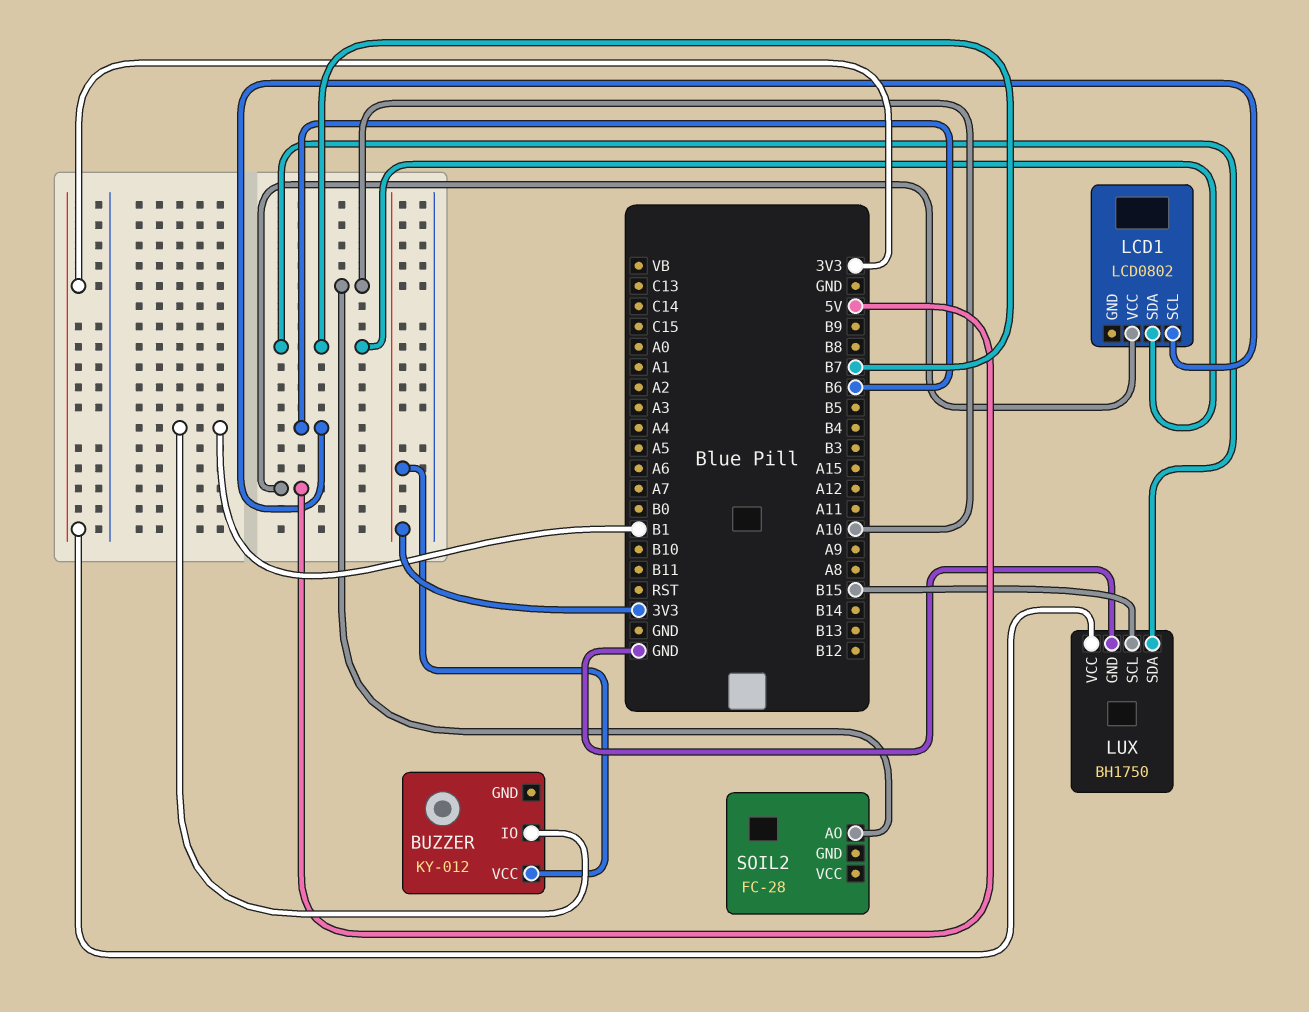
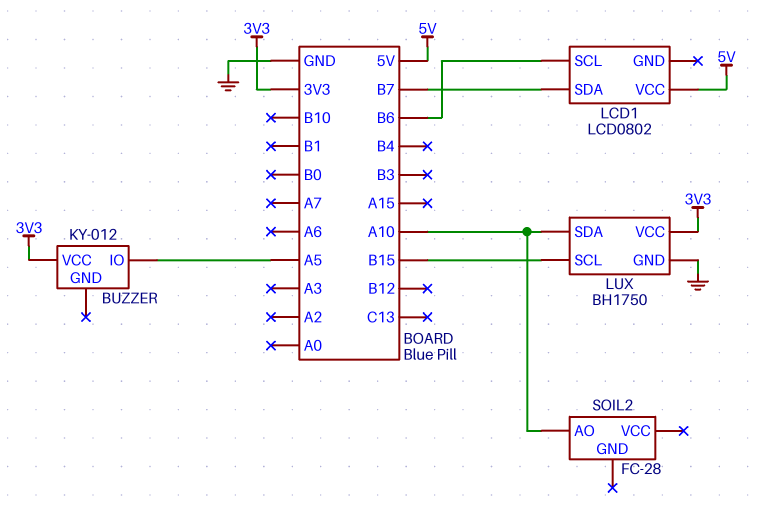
BUZZER pin IO: B1 -> A5
LUX pin SDA: B7 -> A10

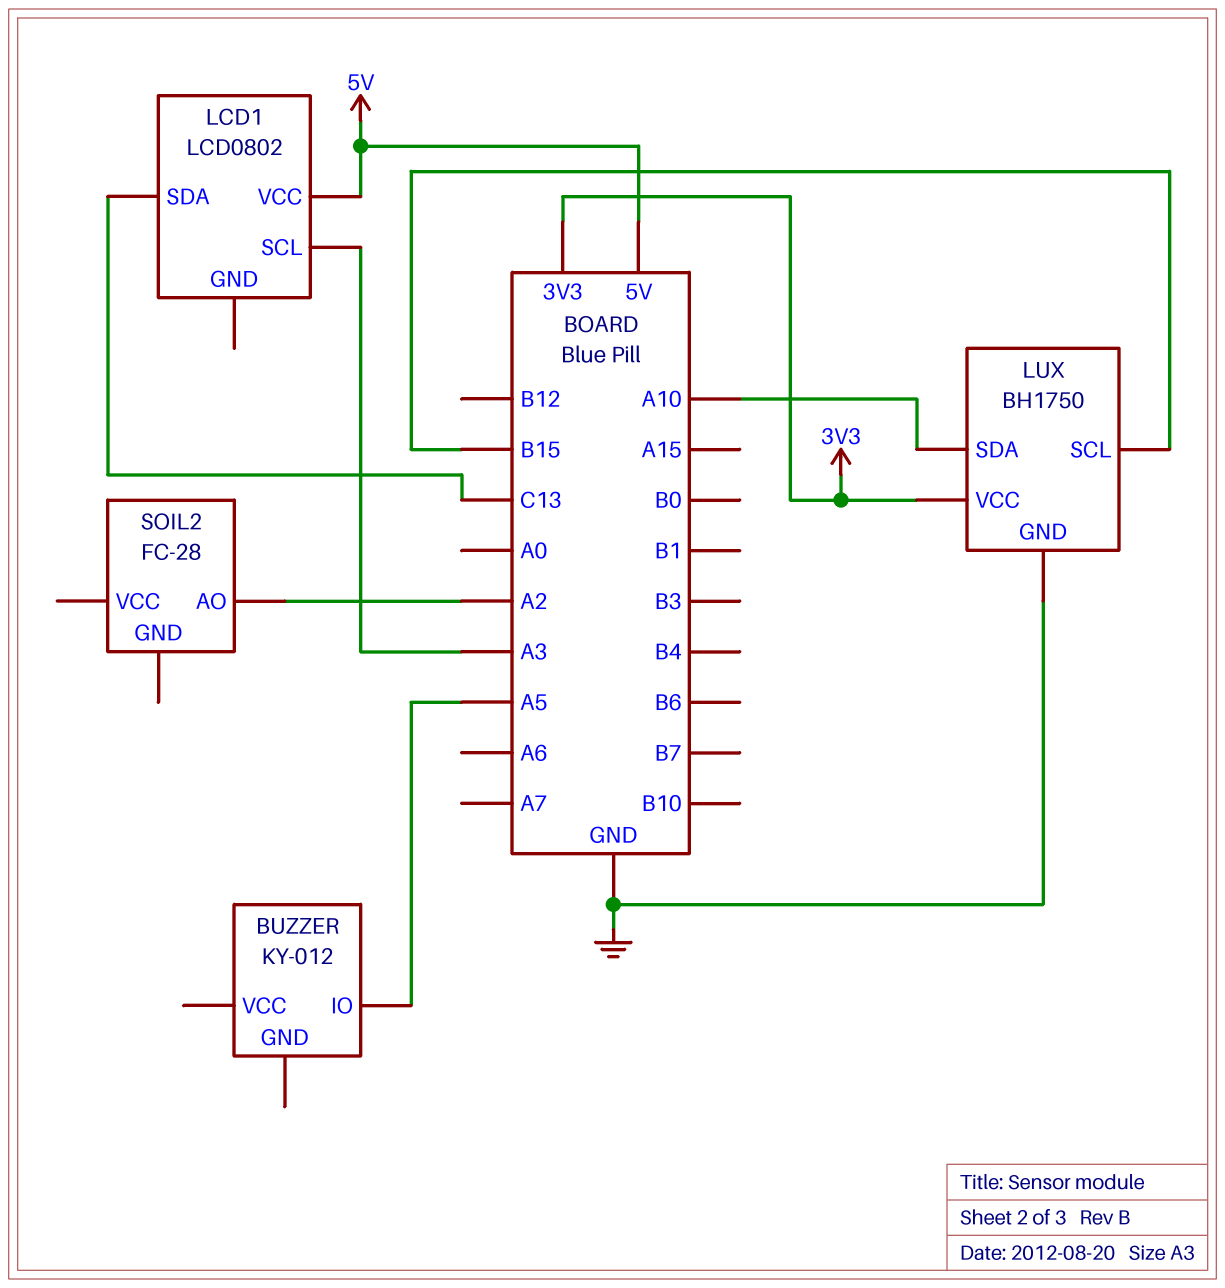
BUZZER pin VCC: 3V3 -> none
LCD1 pin SCL: B6 -> A3
LCD1 pin SDA: B7 -> C13
SOIL2 pin AO: A10 -> A2

